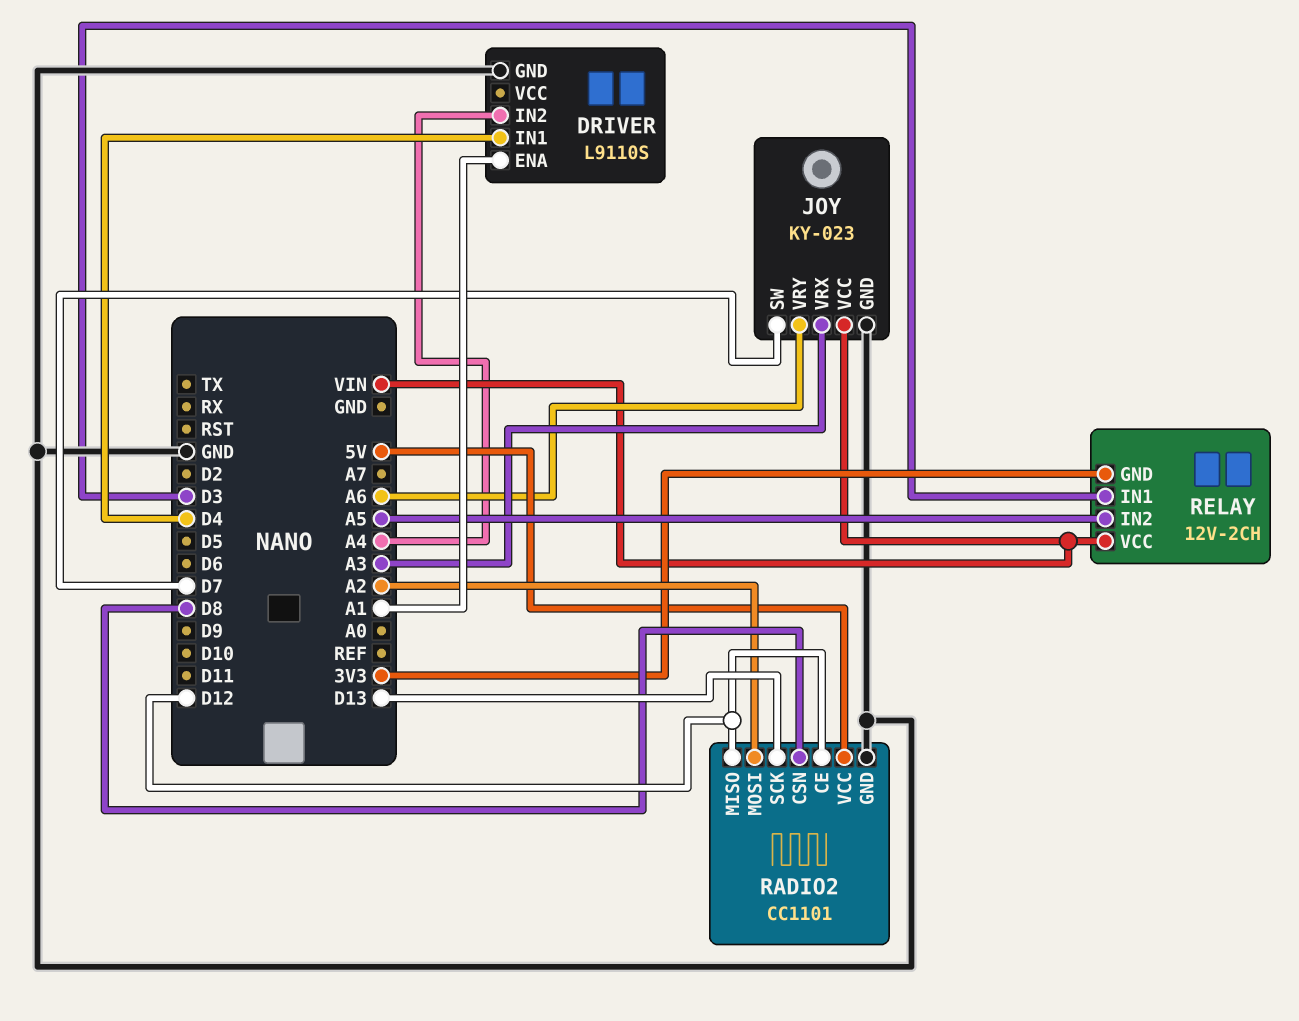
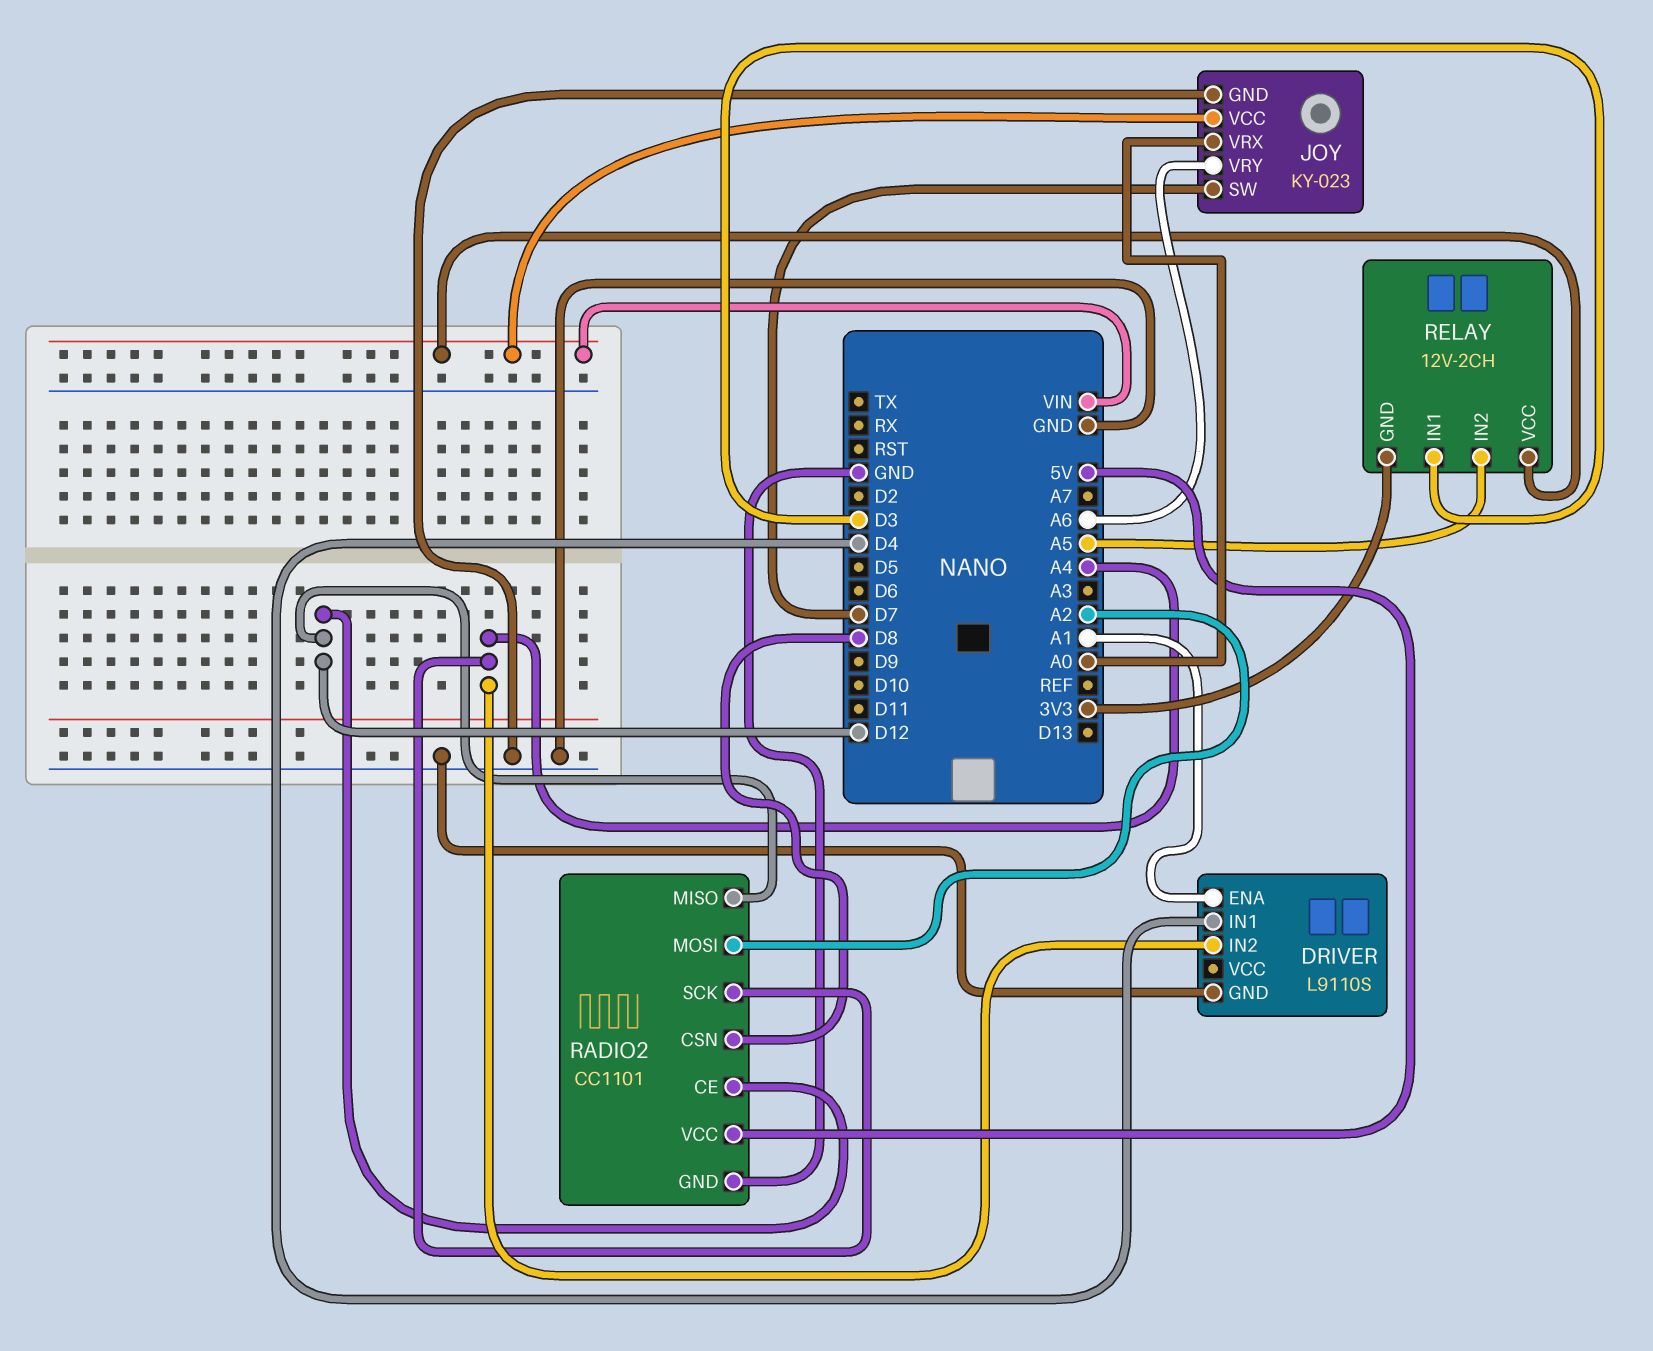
JOY pin VRX: A3 -> A0
RADIO2 pin SCK: D13 -> A4

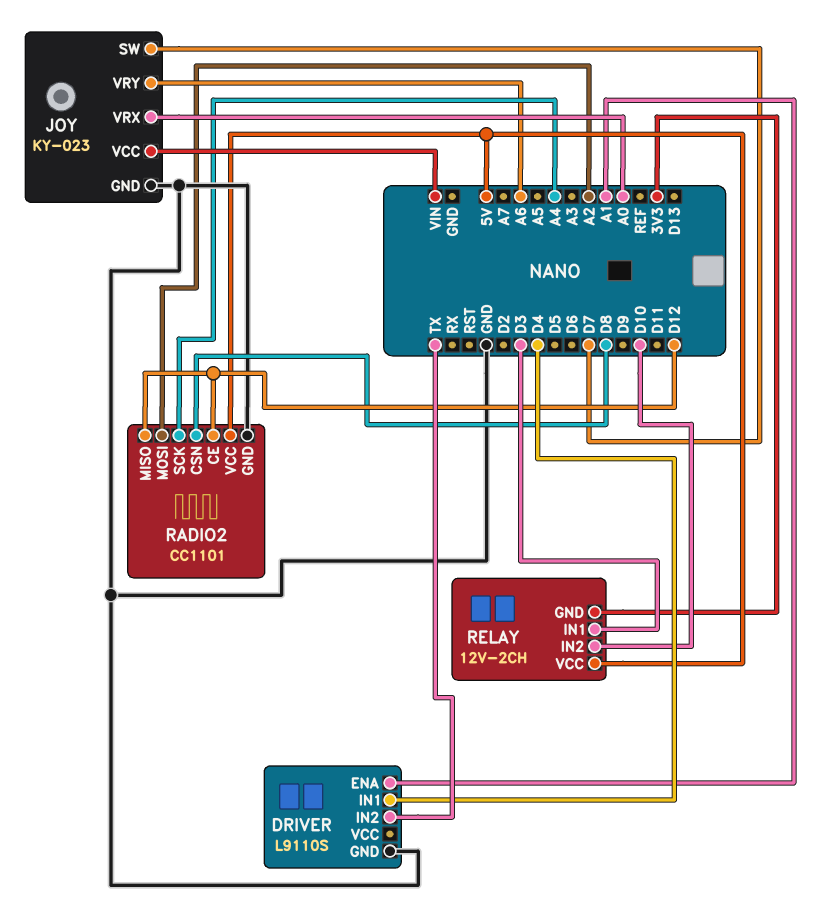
DRIVER pin IN2: A4 -> TX
RELAY pin IN2: A5 -> D10
RELAY pin VCC: VIN -> 5V

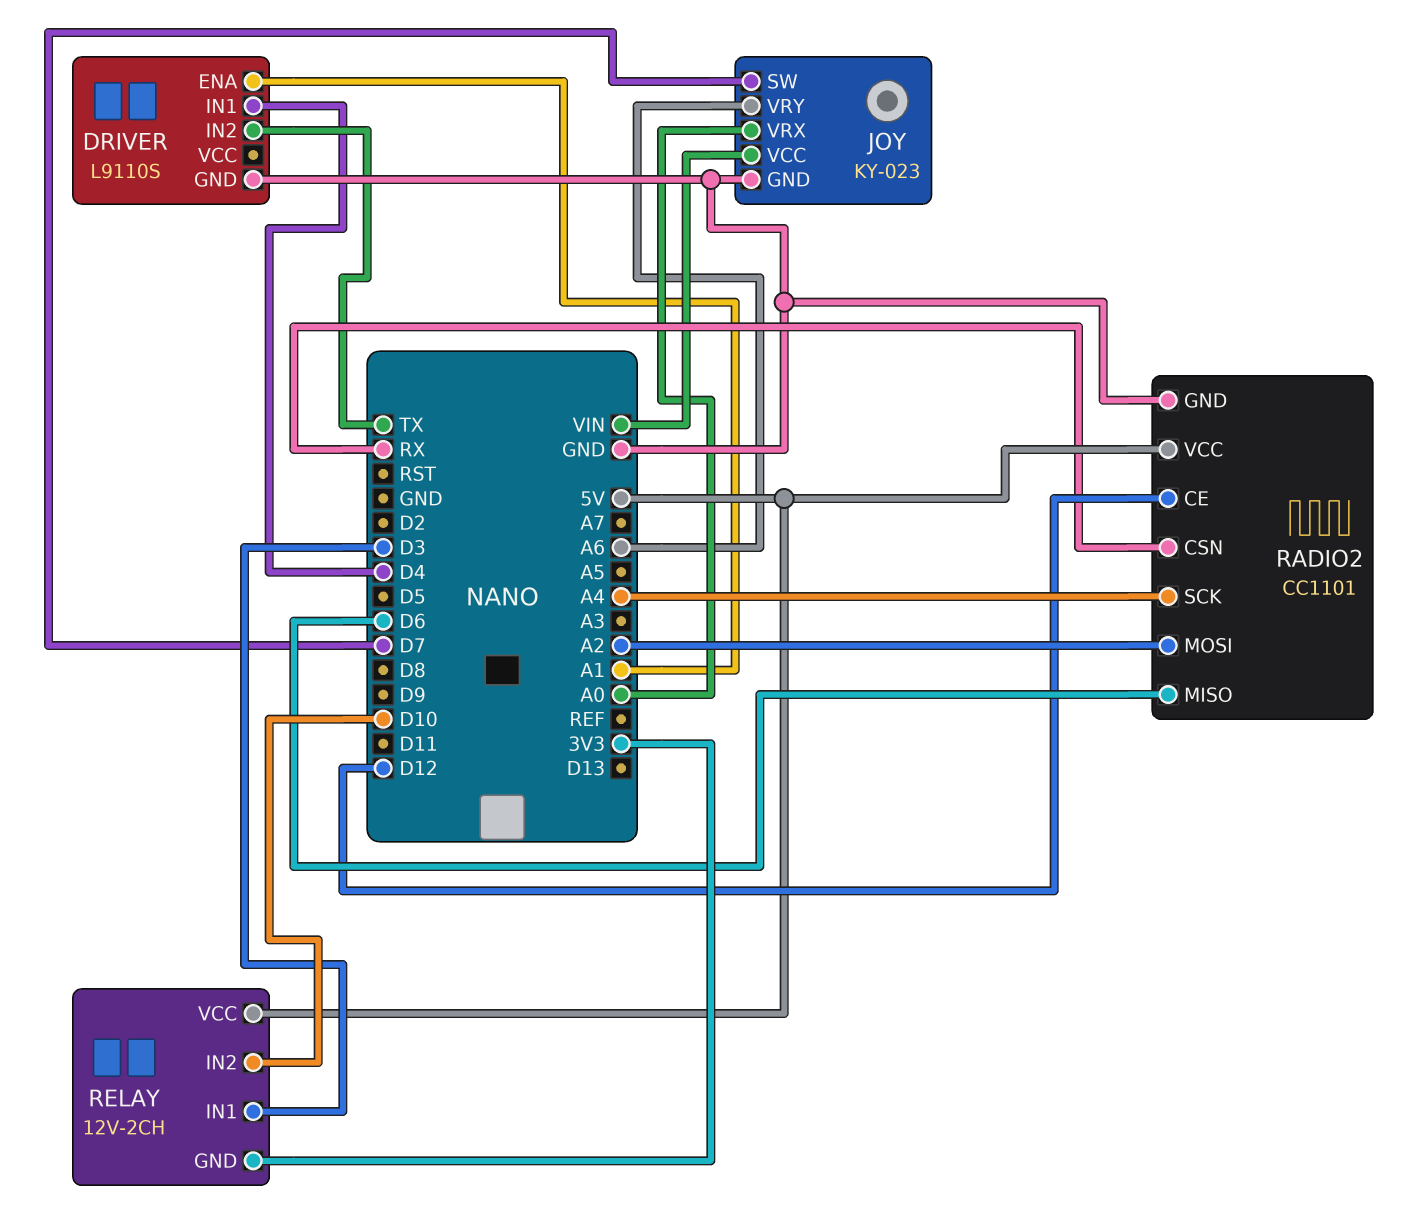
RADIO2 pin CSN: D8 -> RX
RADIO2 pin MISO: D12 -> D6

